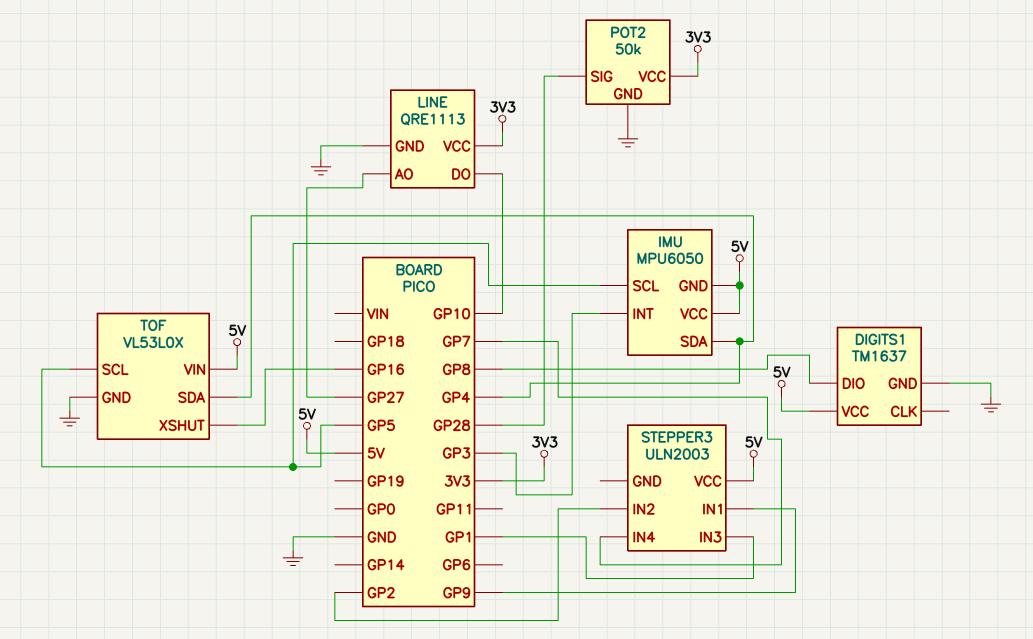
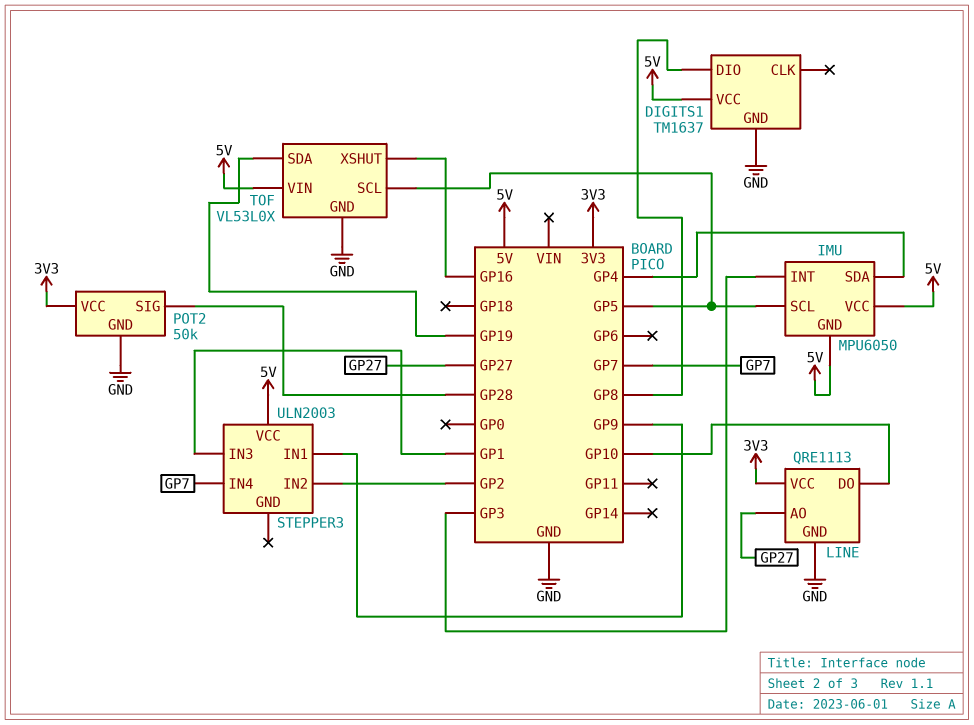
TOF pin SDA: GP4 -> GP19

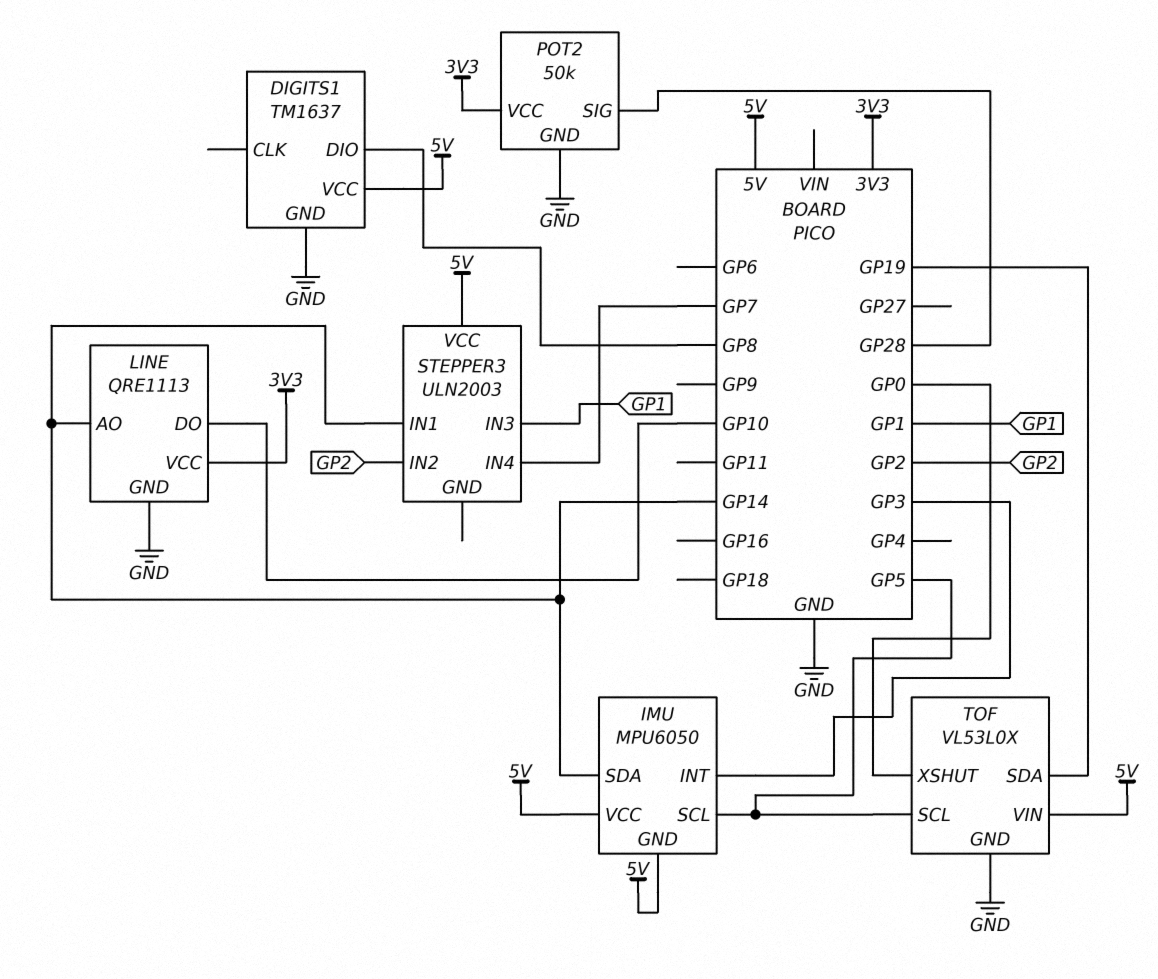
IMU pin SDA: GP4 -> GP14
LINE pin AO: GP27 -> GP14
STEPPER3 pin IN1: GP9 -> GP14
TOF pin XSHUT: GP16 -> GP0

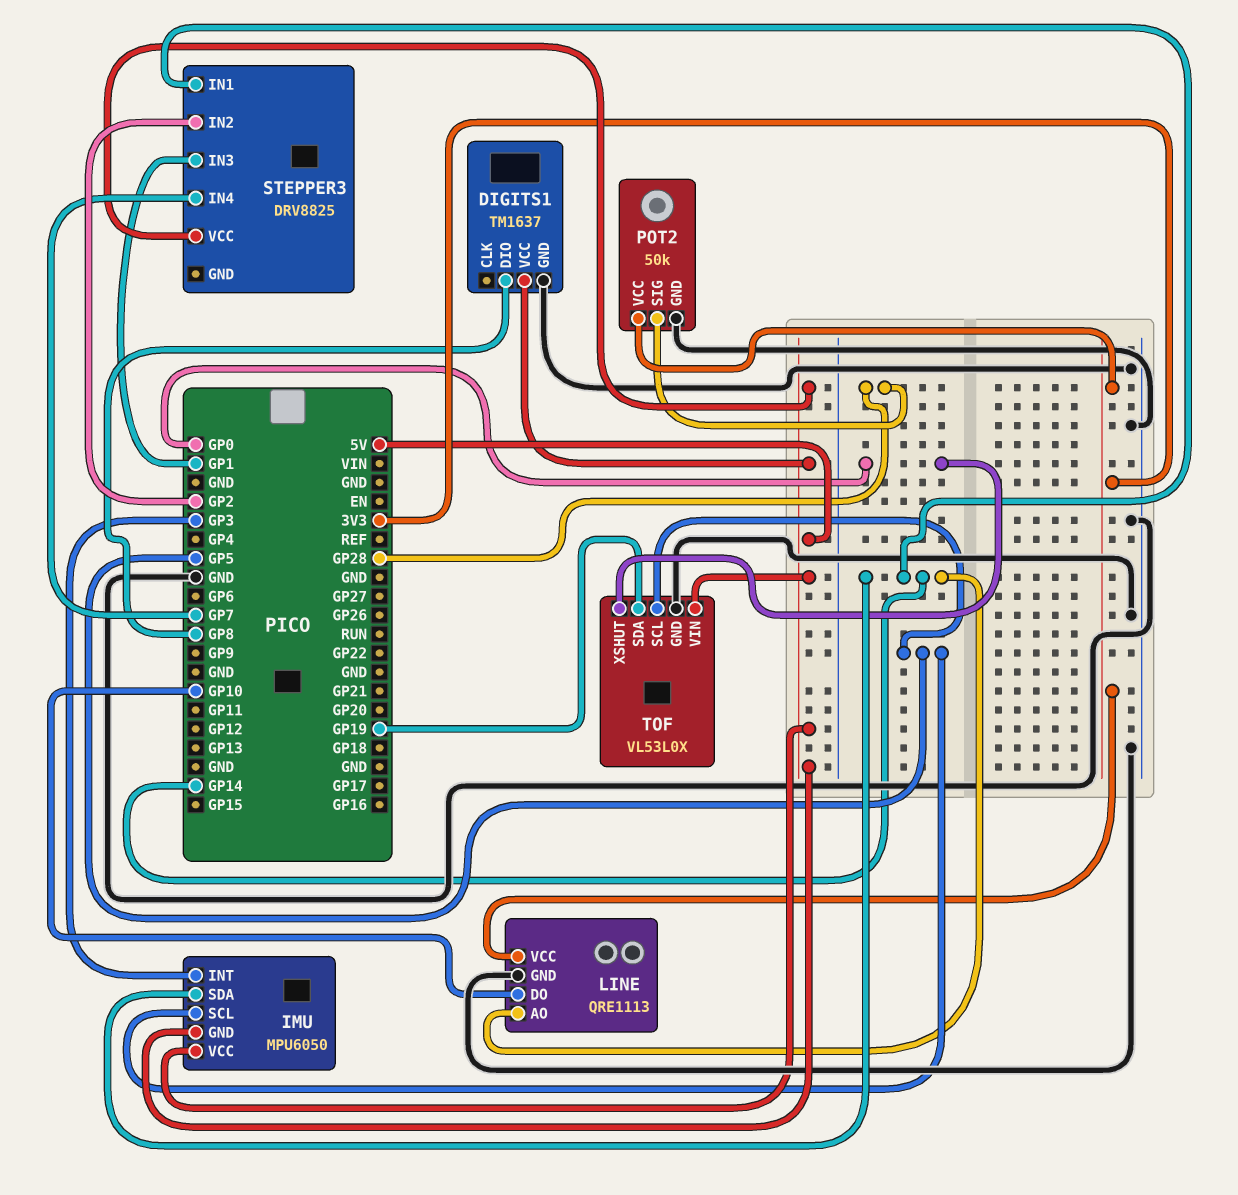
STEPPER3: ULN2003 -> DRV8825

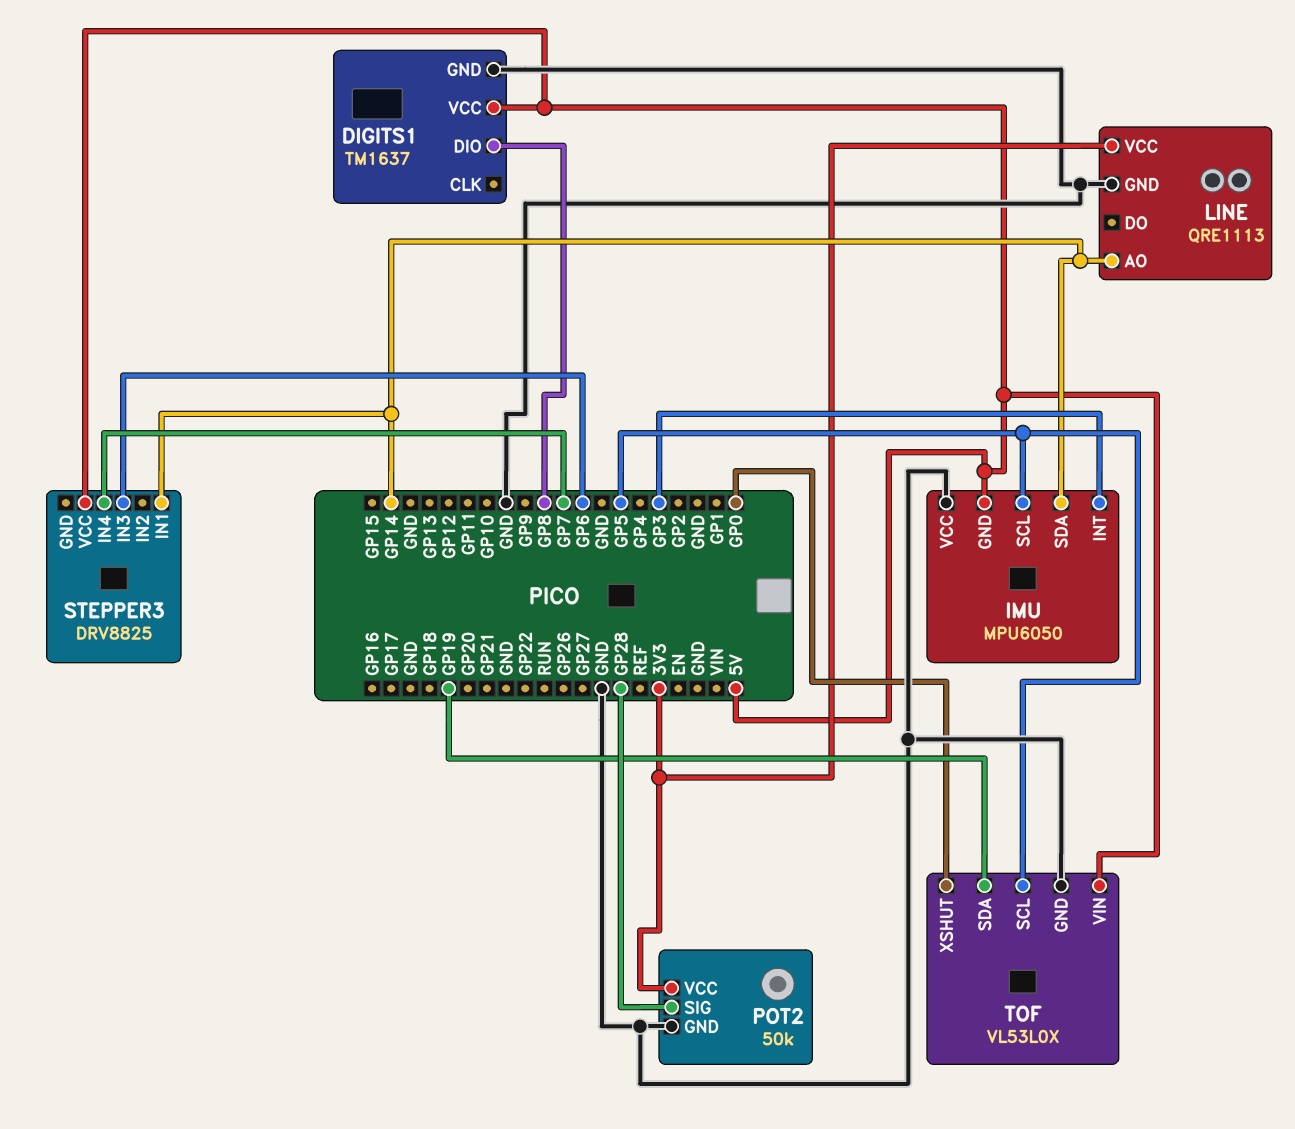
IMU pin VCC: 5V -> GND
LINE pin DO: GP10 -> none
STEPPER3 pin IN2: GP2 -> none
STEPPER3 pin IN3: GP1 -> GP6

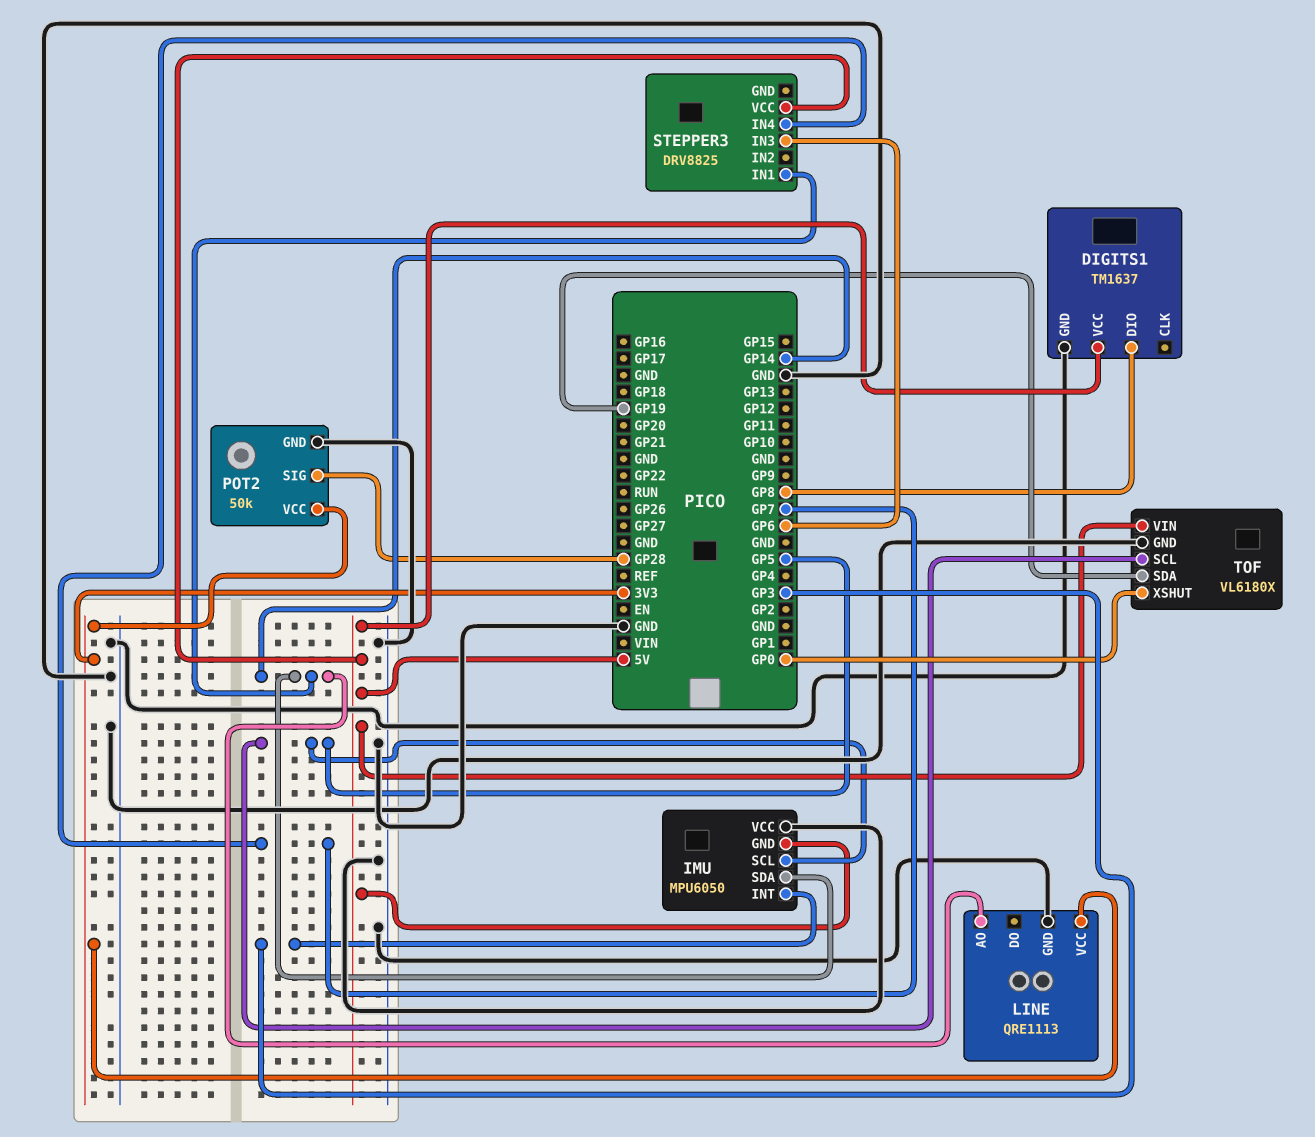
TOF: VL53L0X -> VL6180X

